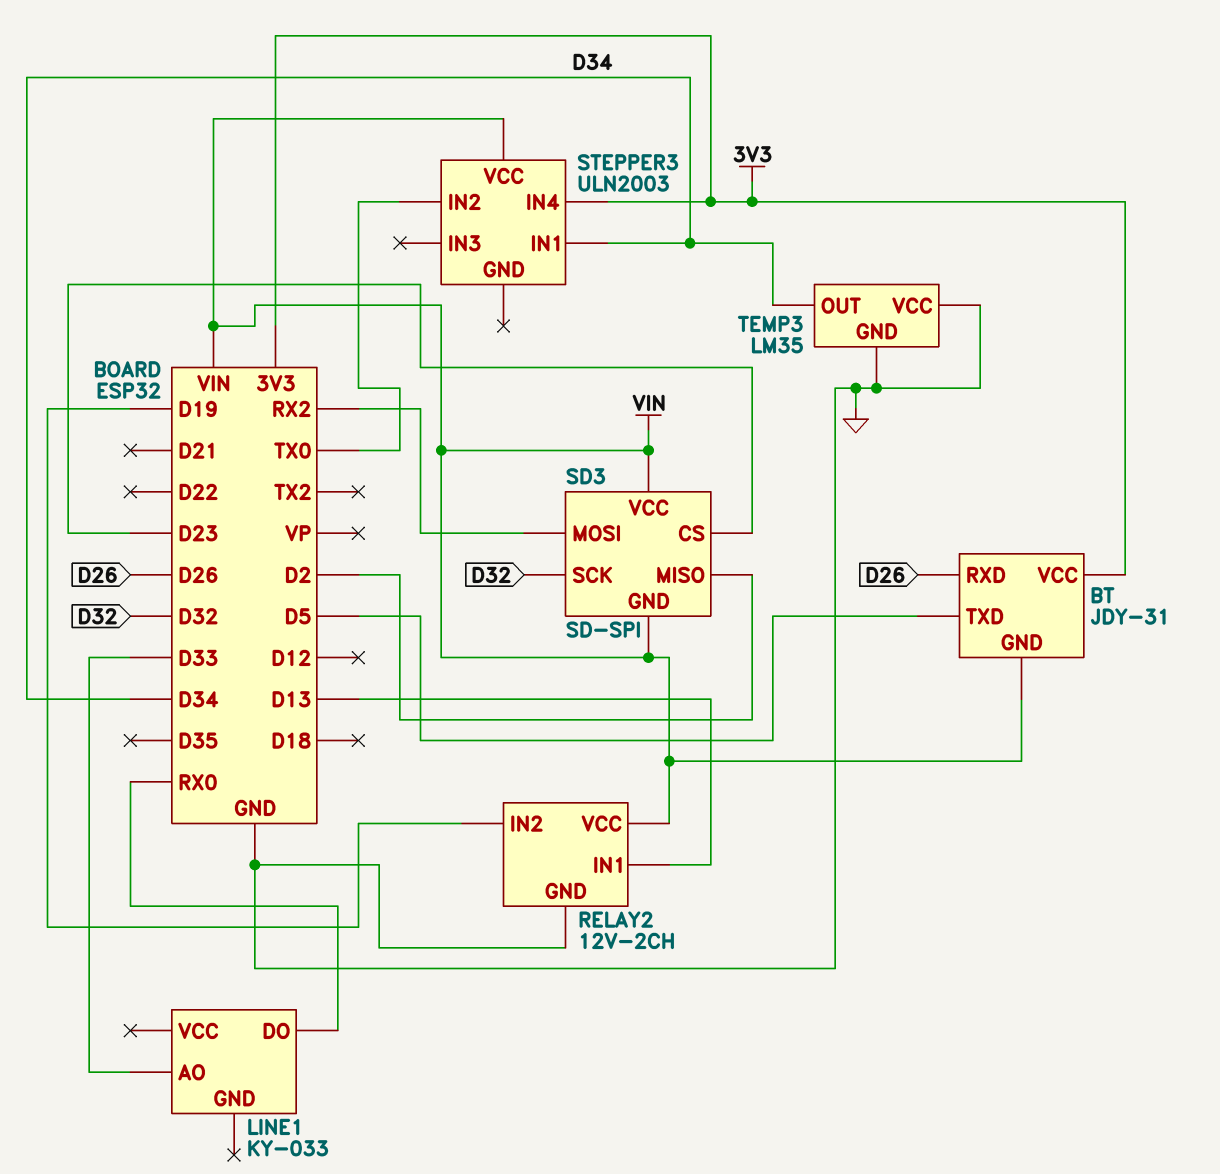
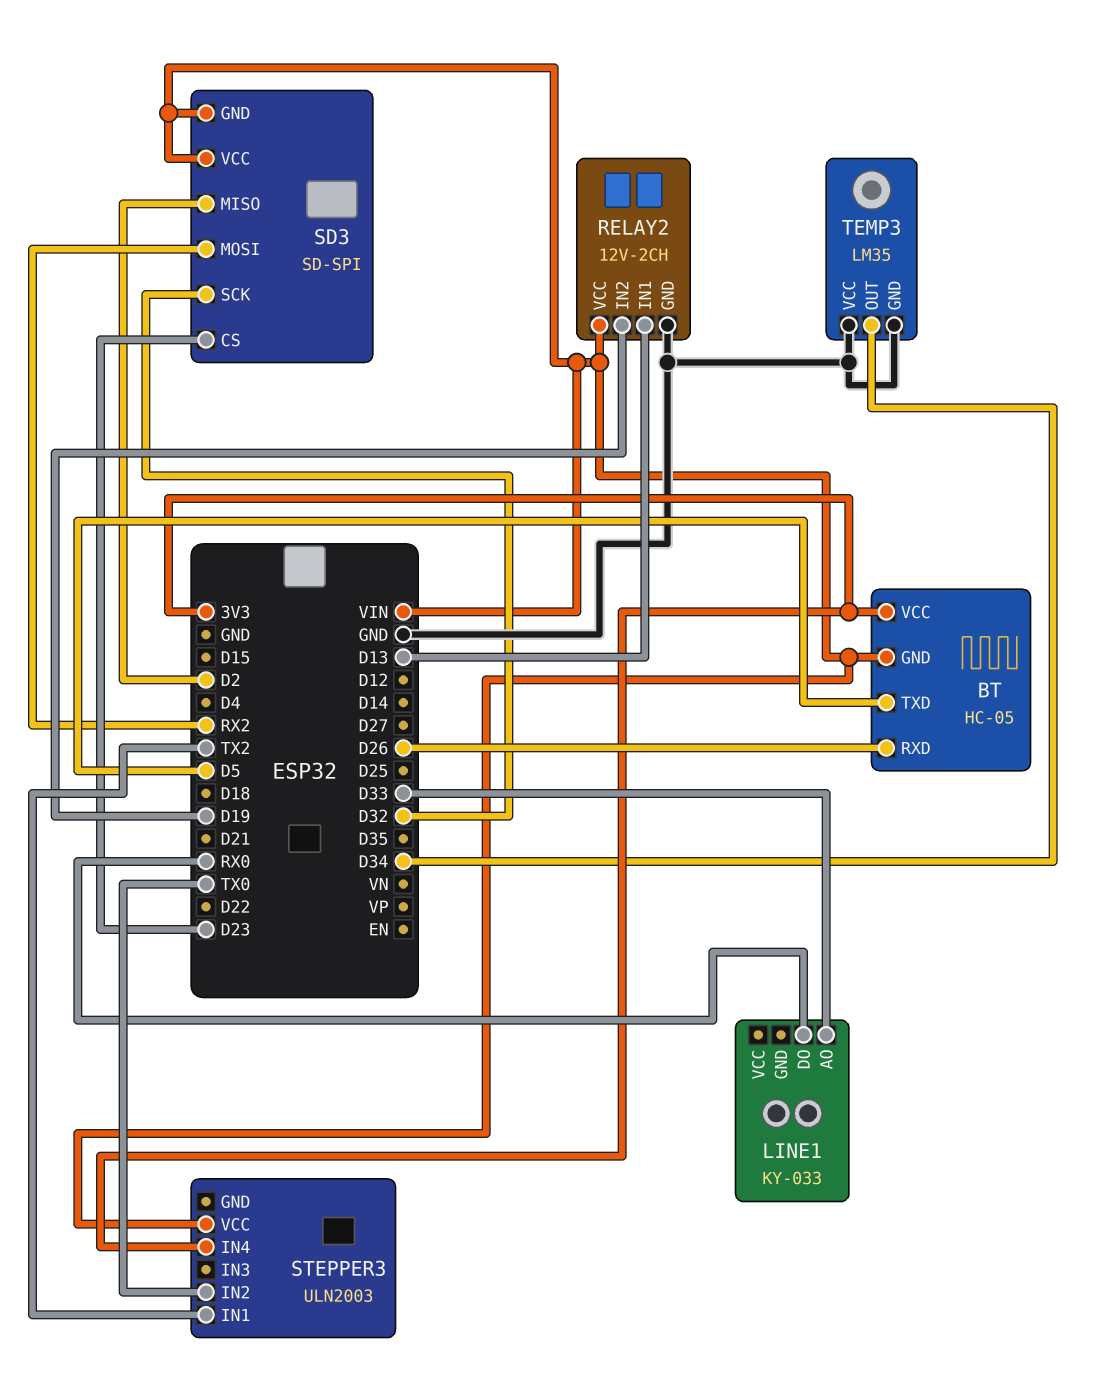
BT: JDY-31 -> HC-05
STEPPER3 pin IN1: D34 -> TX2

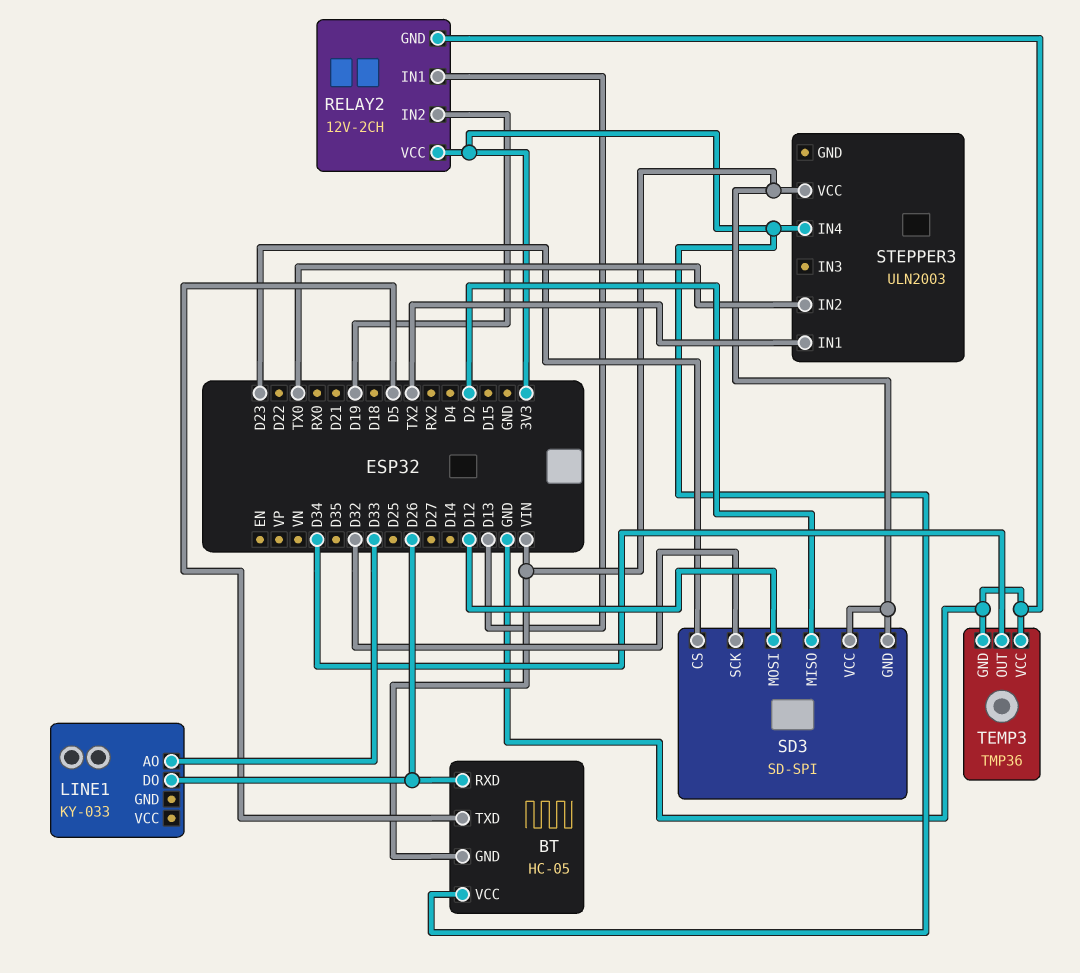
LINE1 pin DO: RX0 -> D26
RELAY2 pin VCC: VIN -> 3V3
SD3 pin MOSI: RX2 -> D12
TEMP3: LM35 -> TMP36

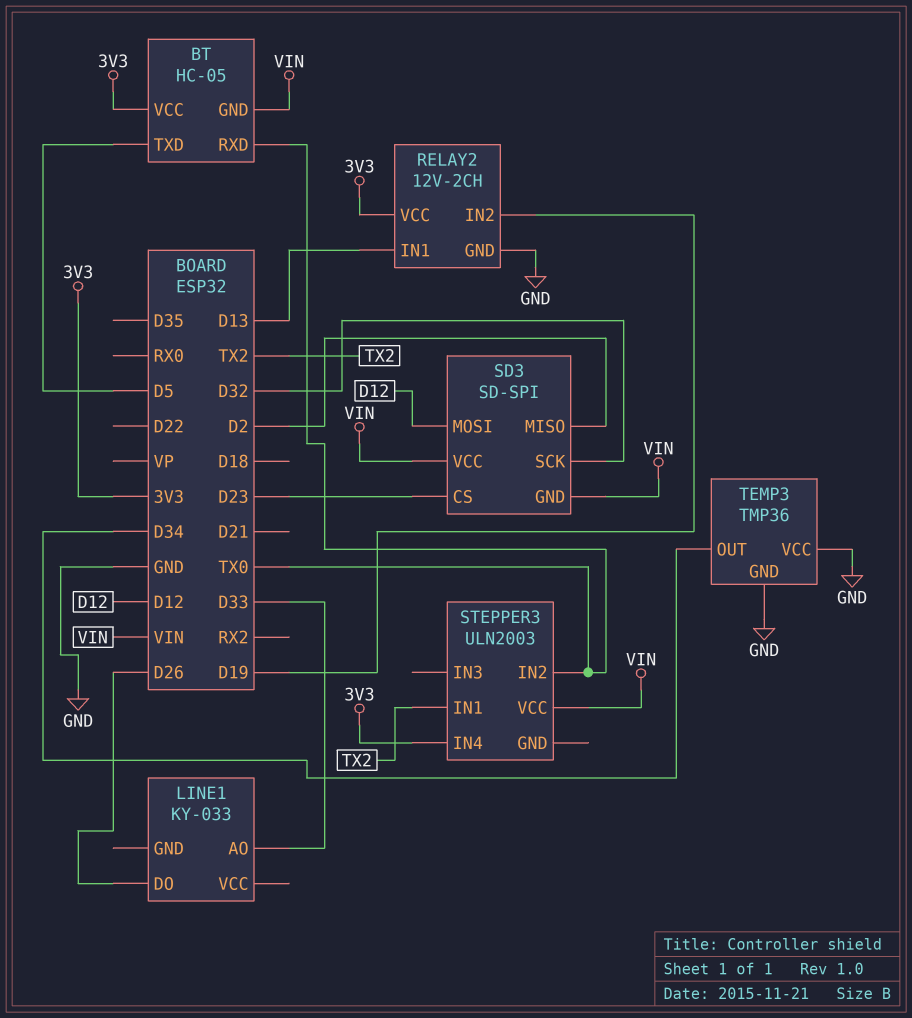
BT pin RXD: D26 -> TX0

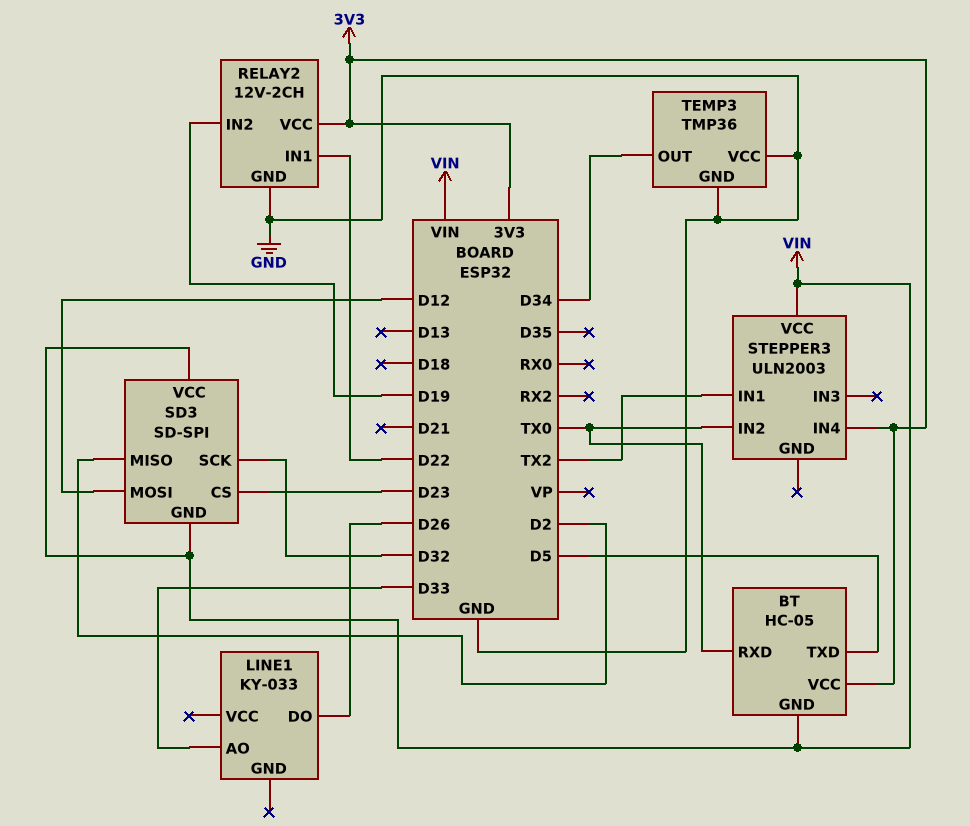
RELAY2 pin IN1: D13 -> D22

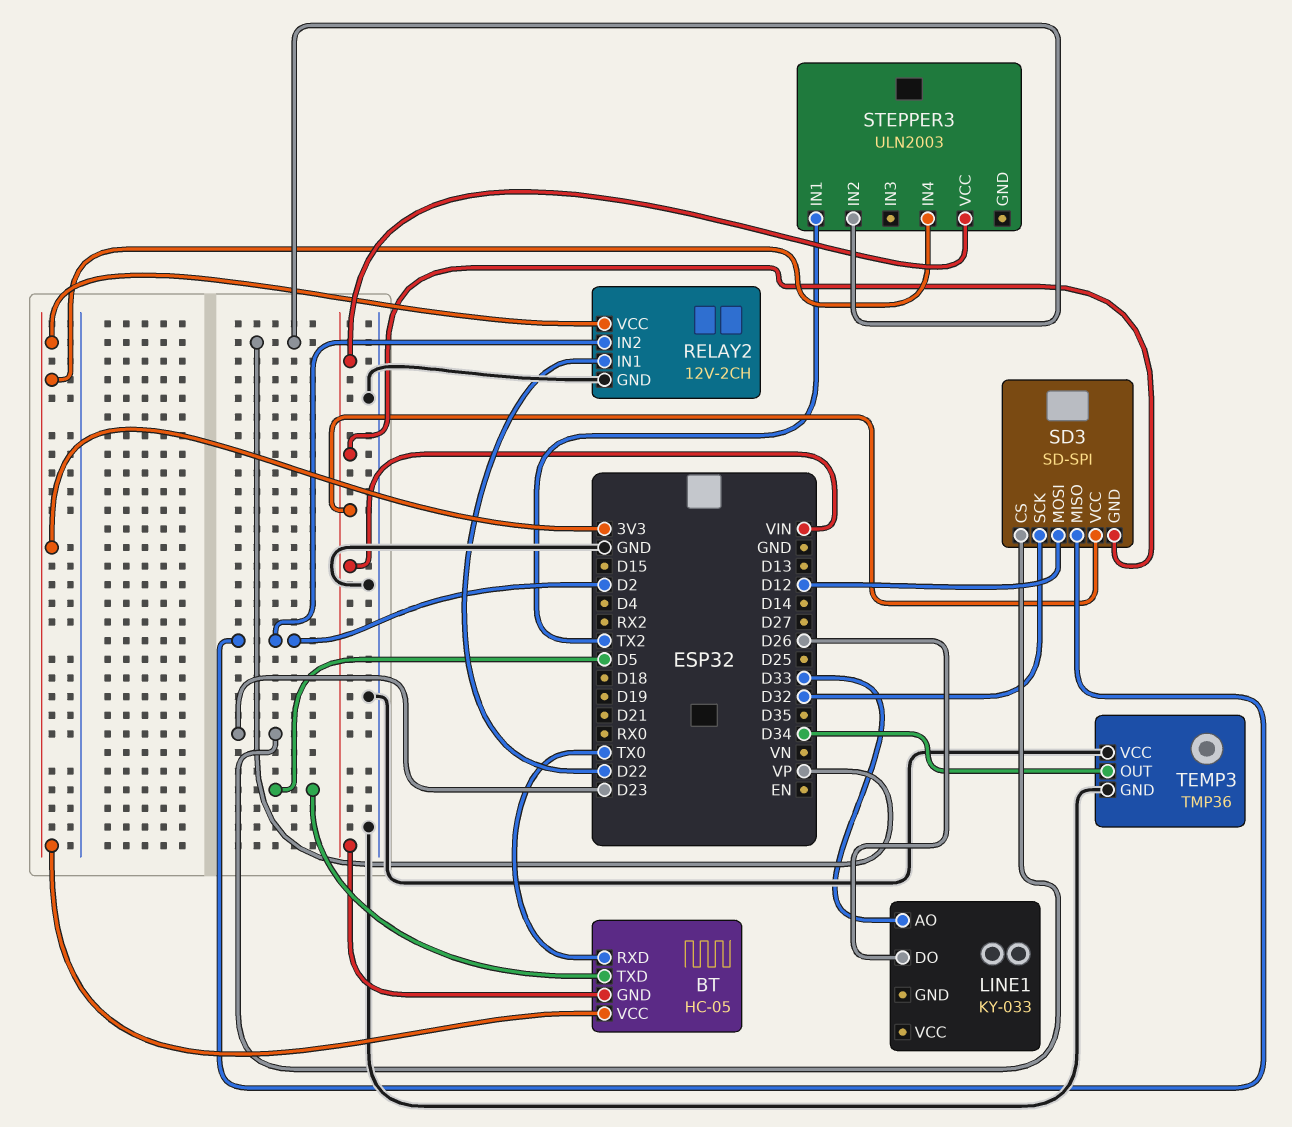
RELAY2 pin IN2: D19 -> D2
STEPPER3 pin IN2: TX0 -> VP

